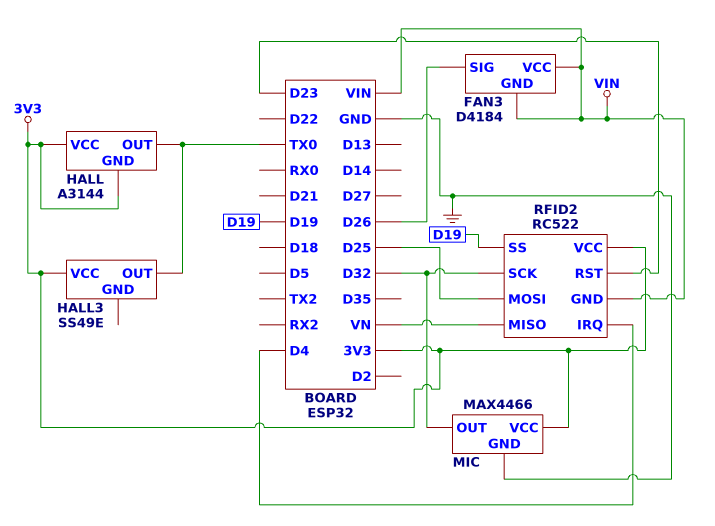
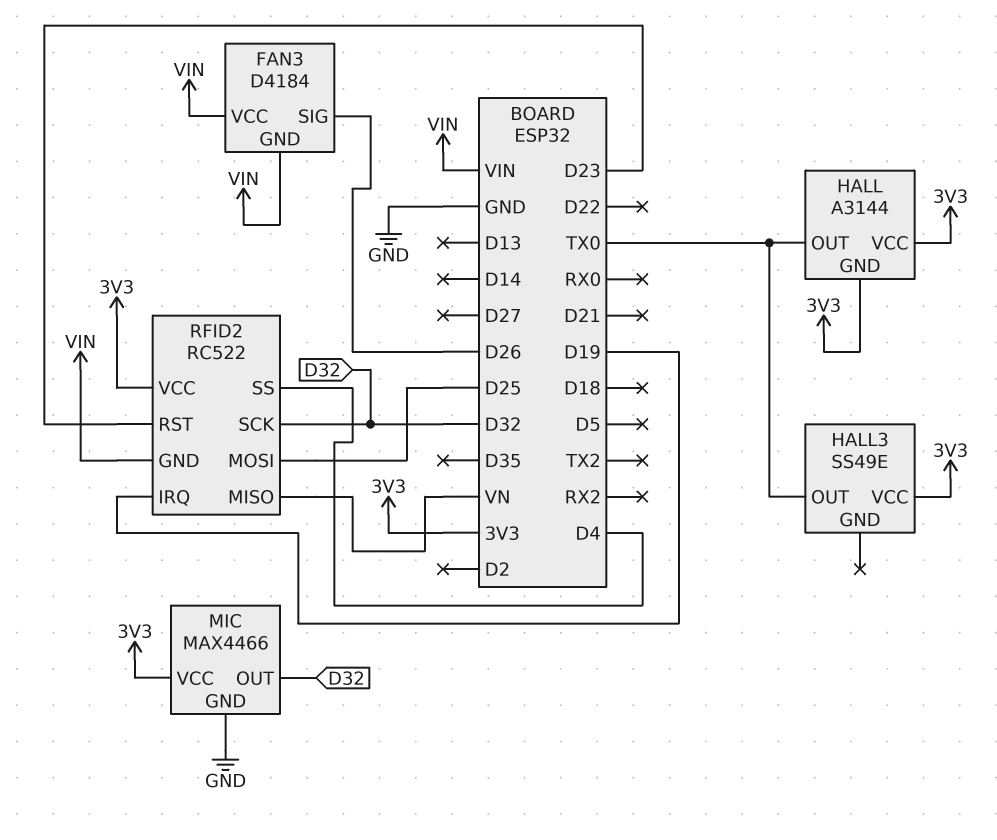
RFID2 pin IRQ: D4 -> D19
RFID2 pin SS: D19 -> D4

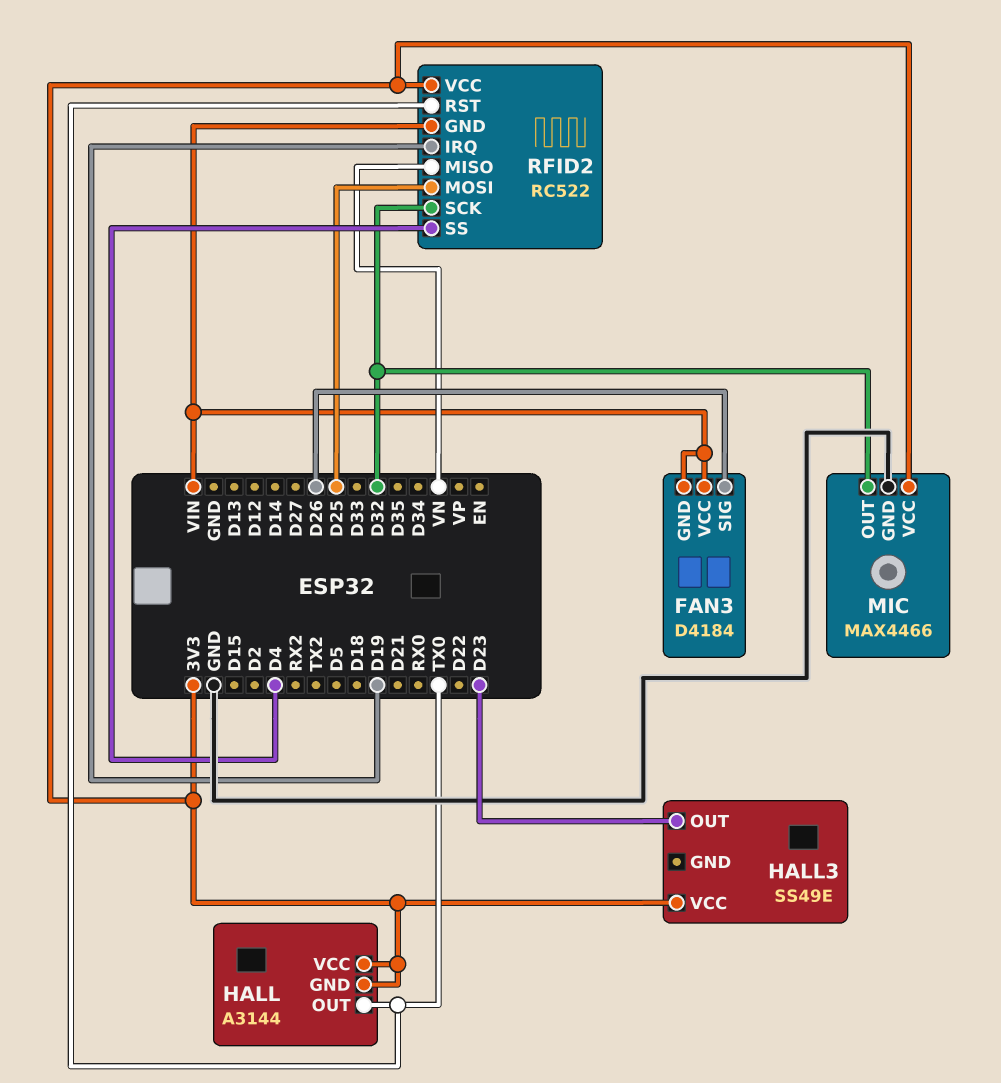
HALL3 pin OUT: TX0 -> D23
RFID2 pin RST: D23 -> TX0

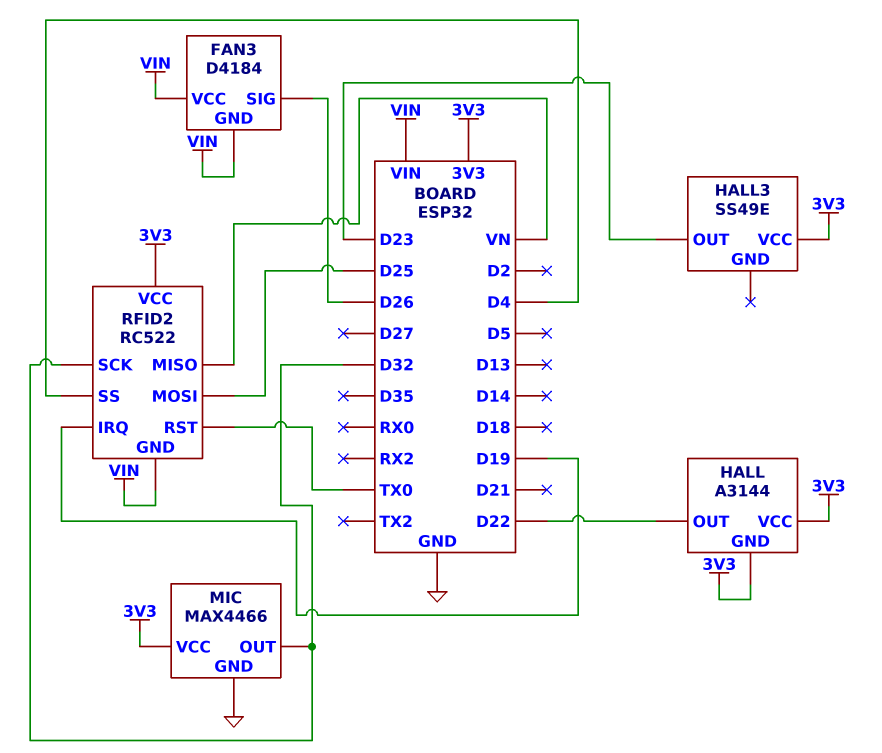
HALL pin OUT: TX0 -> D22

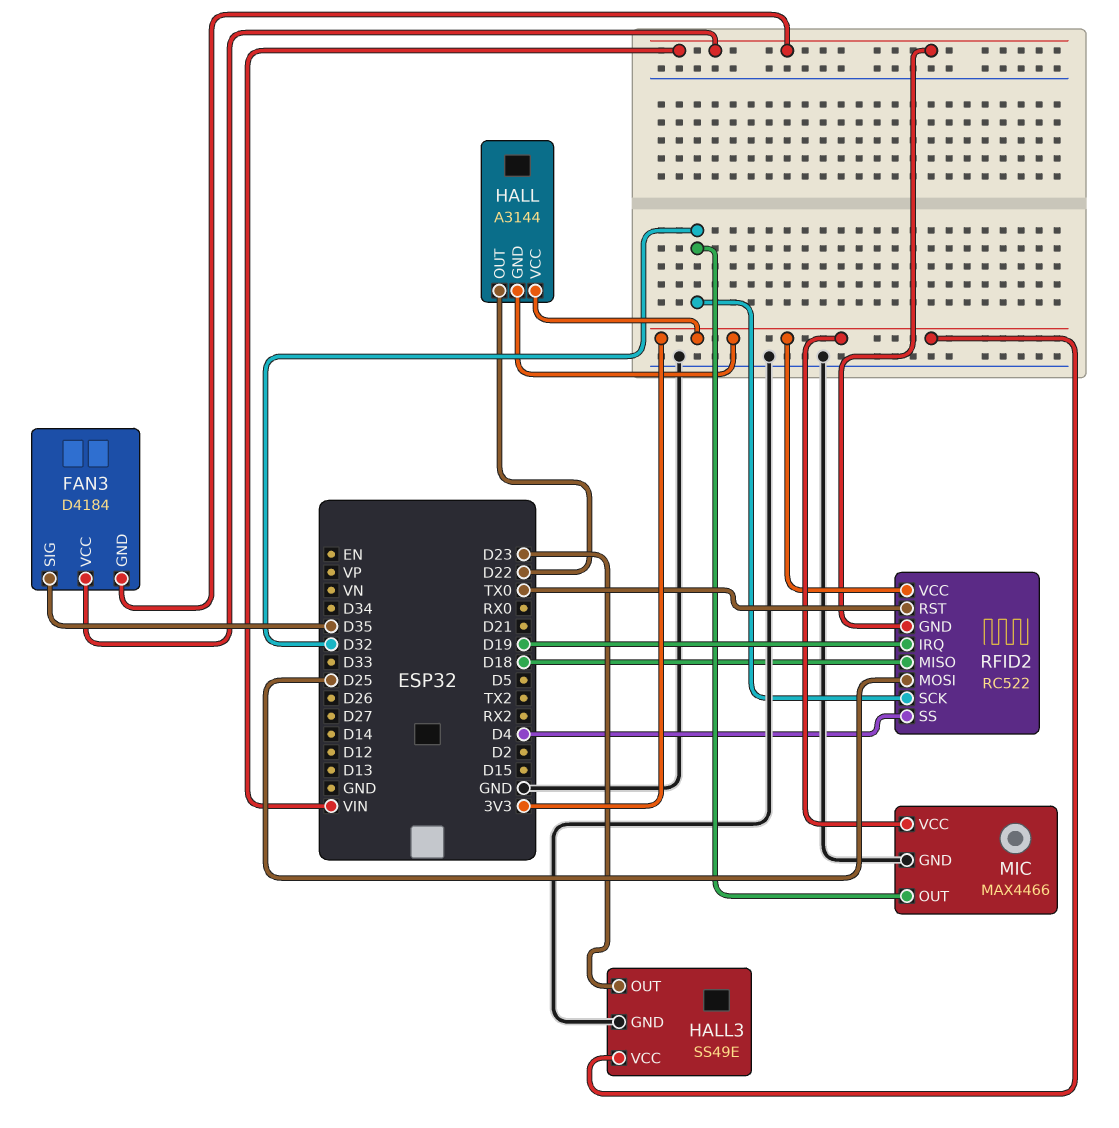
FAN3 pin SIG: D26 -> D35
HALL3 pin GND: none -> GND
RFID2 pin MISO: VN -> D18

